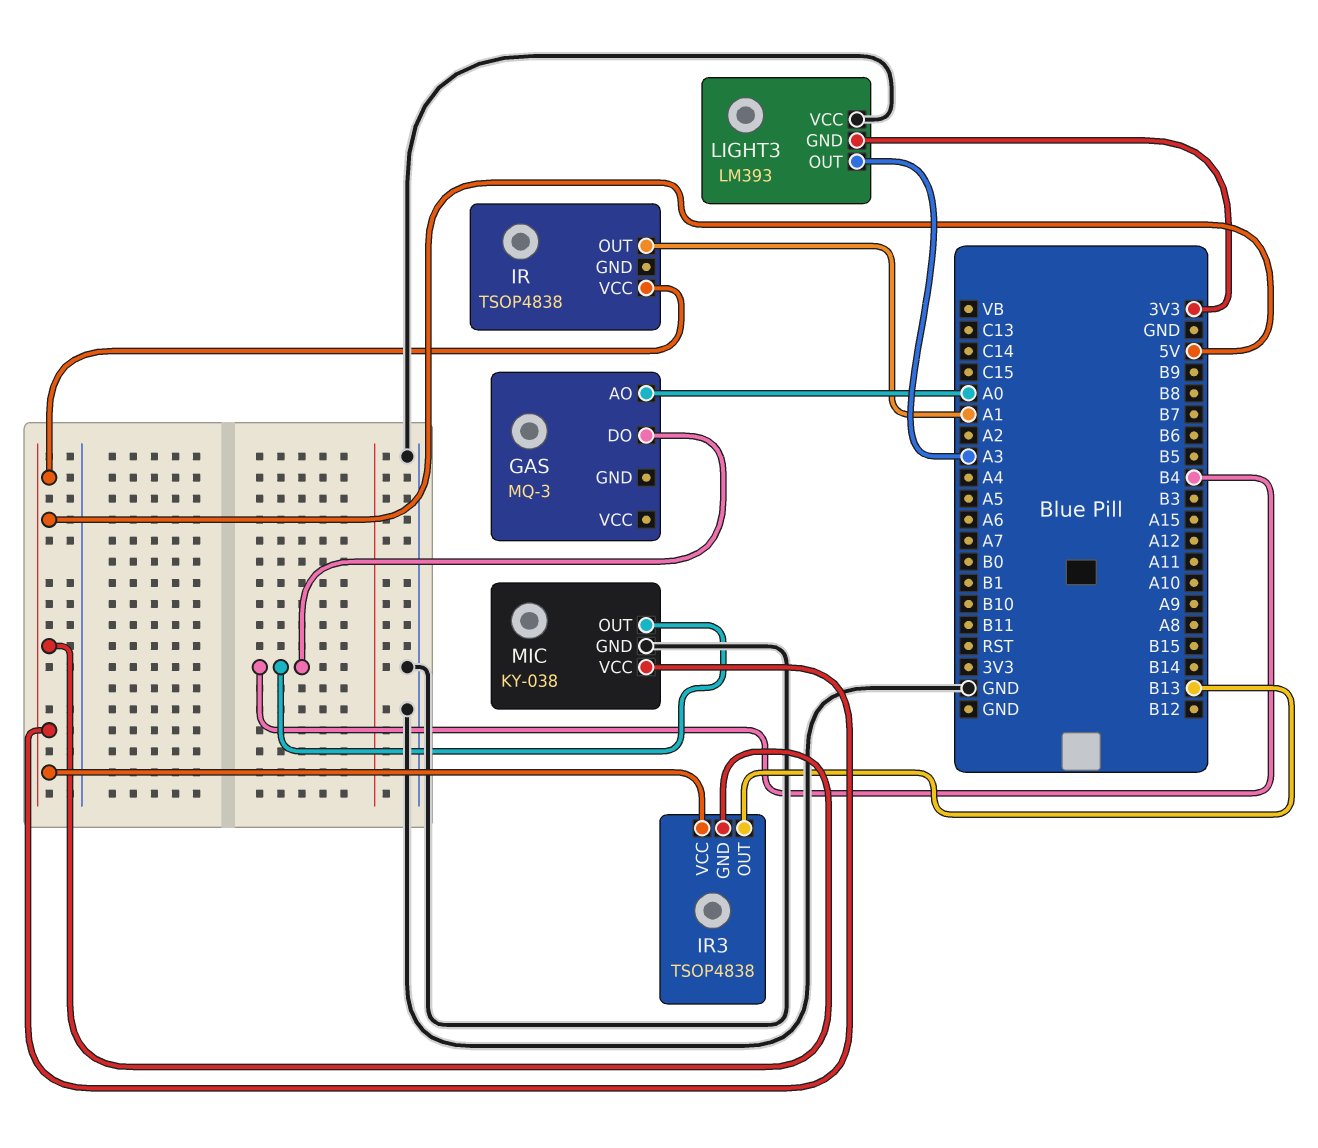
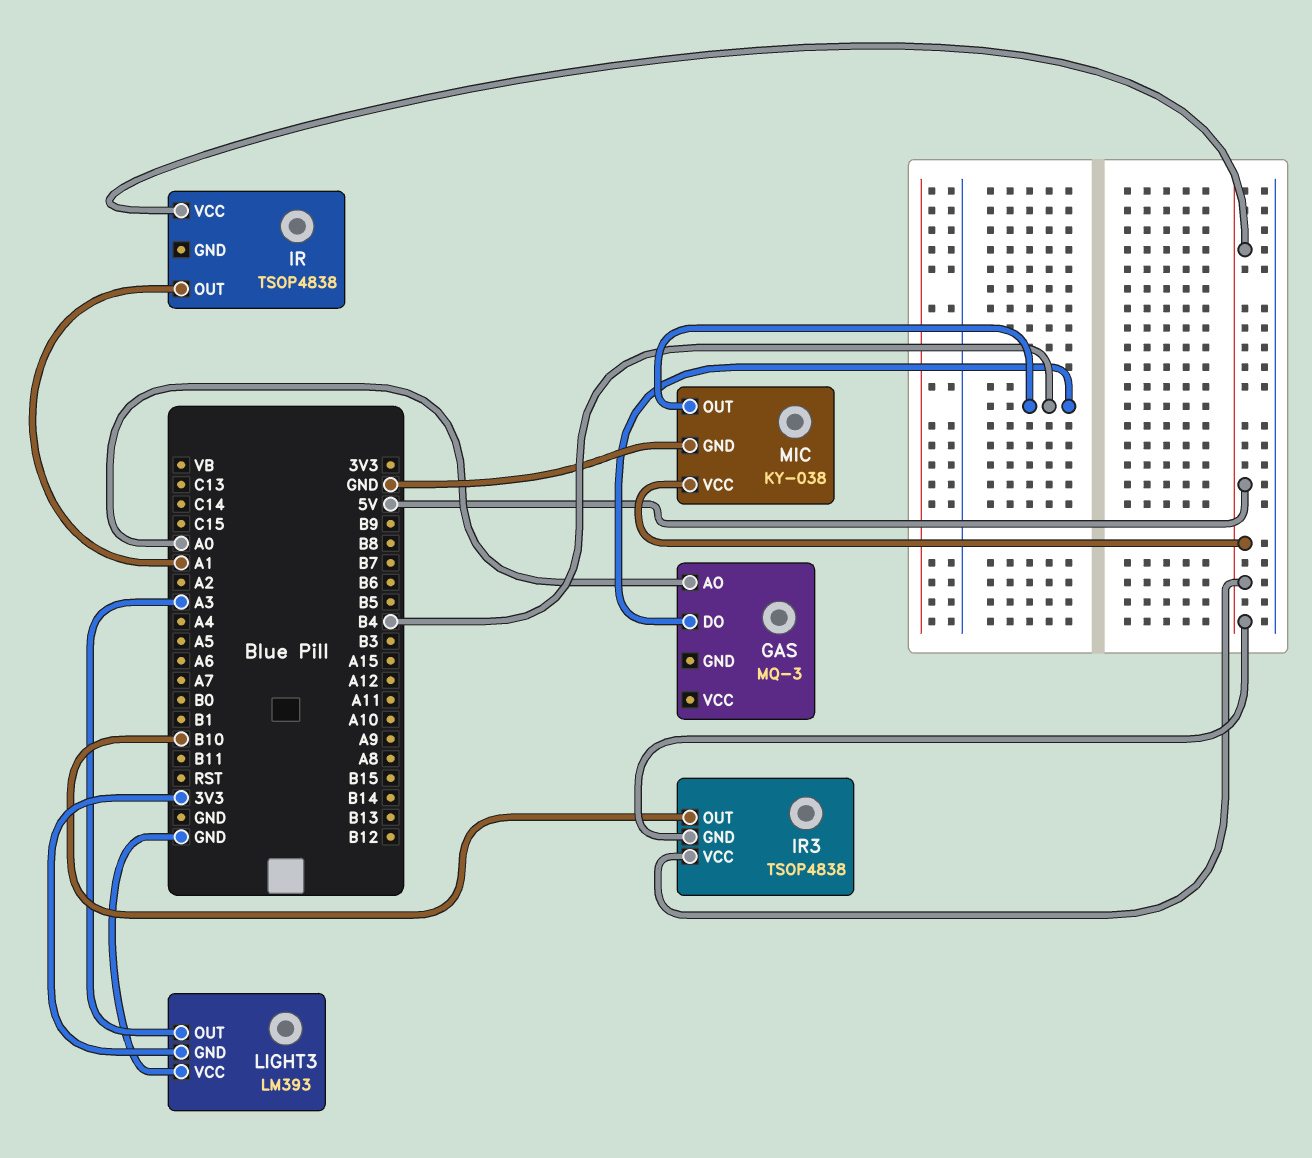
IR3 pin OUT: B13 -> B10

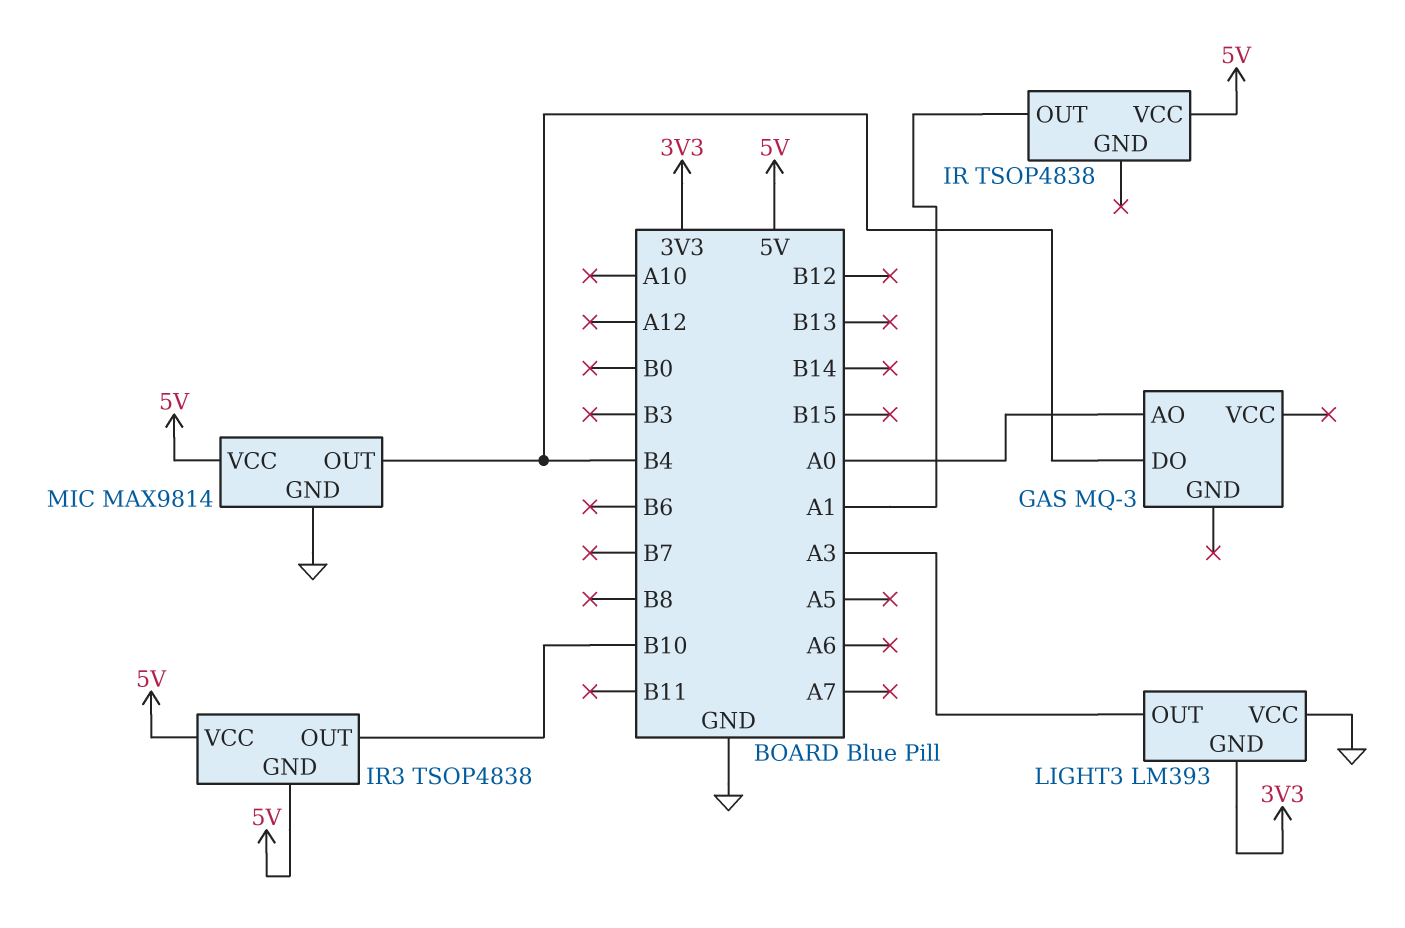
MIC: KY-038 -> MAX9814

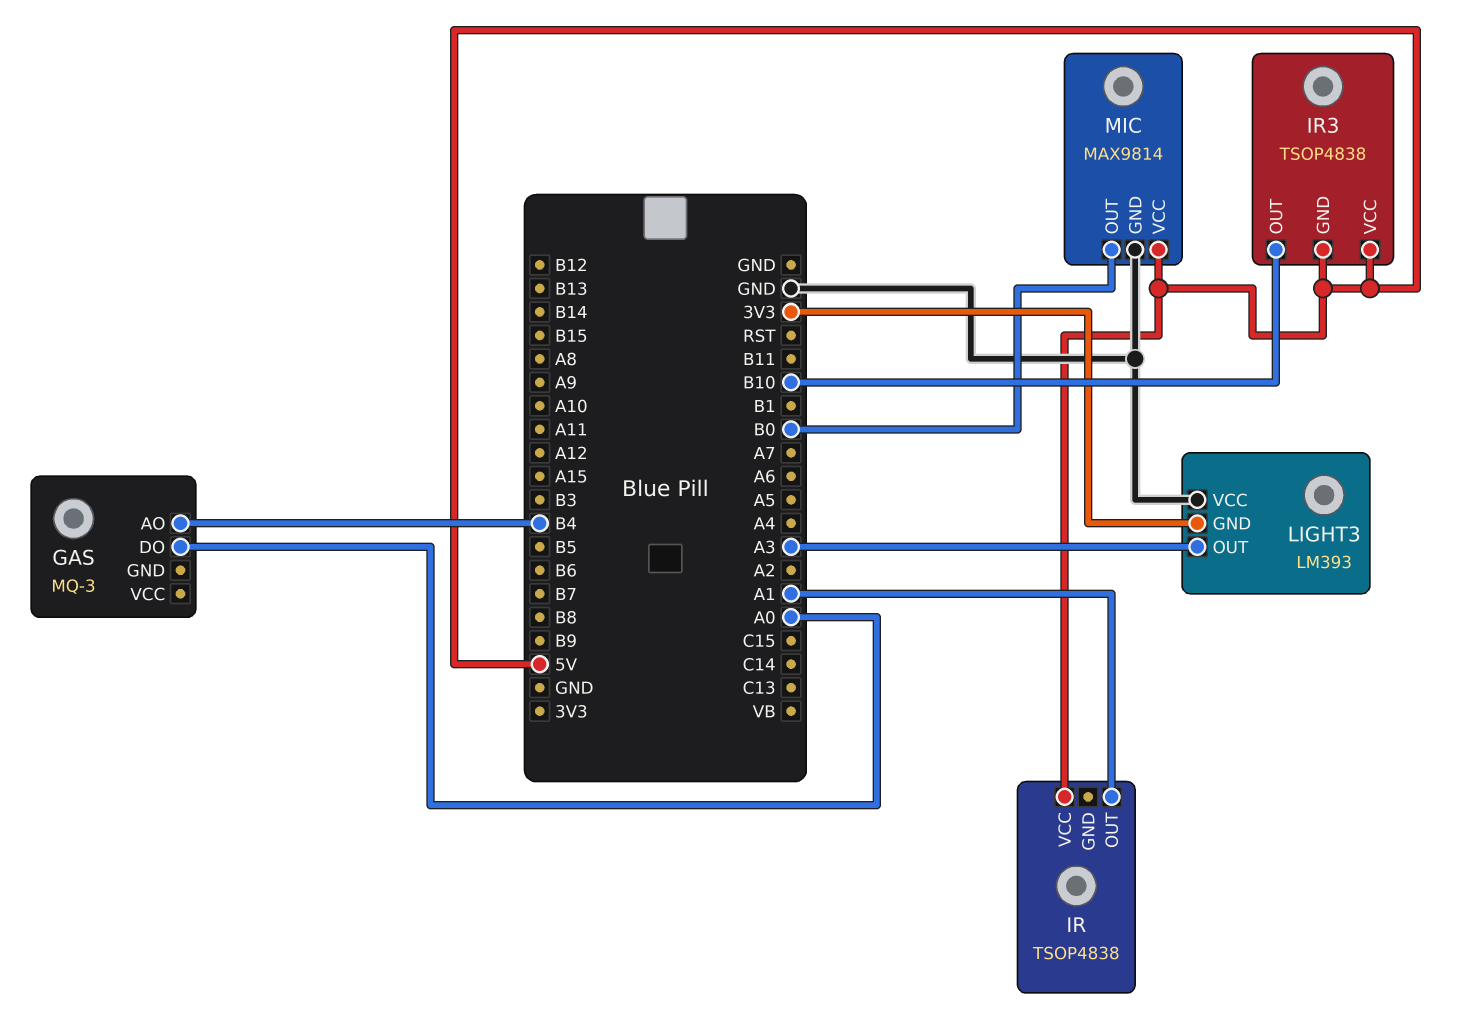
GAS pin AO: A0 -> B4
GAS pin DO: B4 -> A0
MIC pin OUT: B4 -> B0

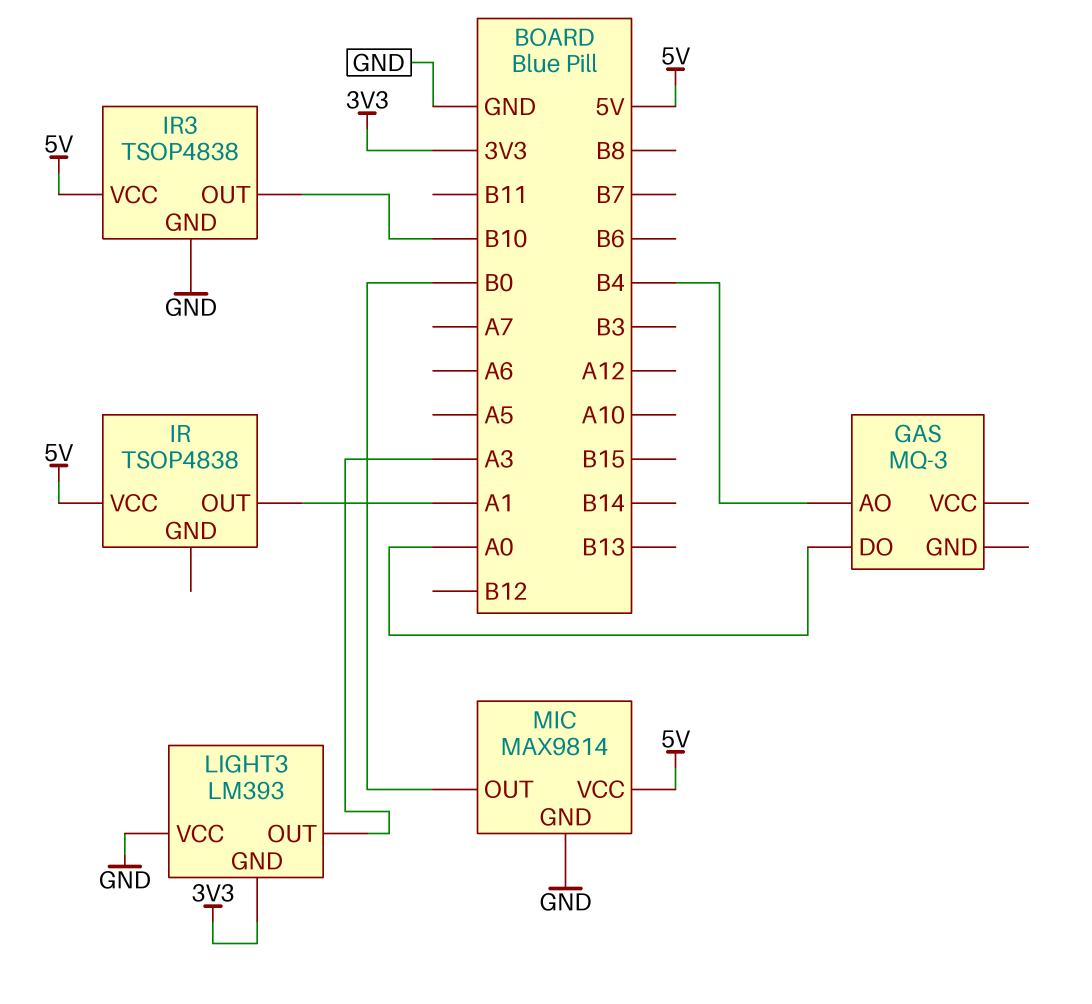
IR3 pin GND: 5V -> GND

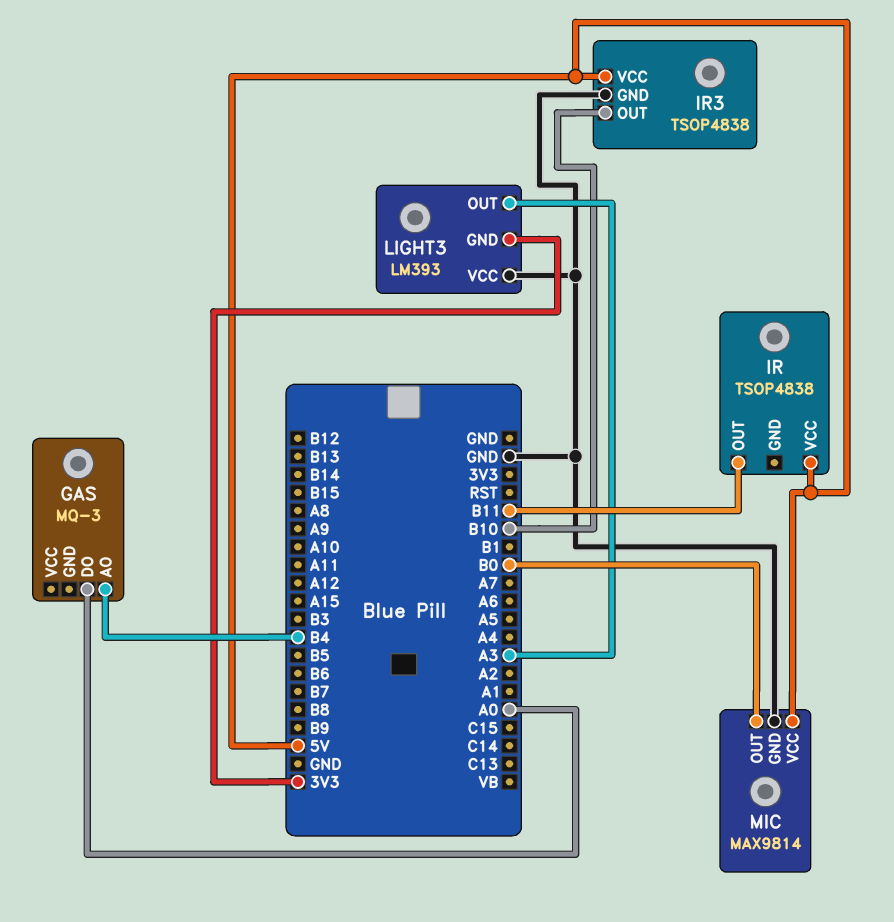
IR pin OUT: A1 -> B11

